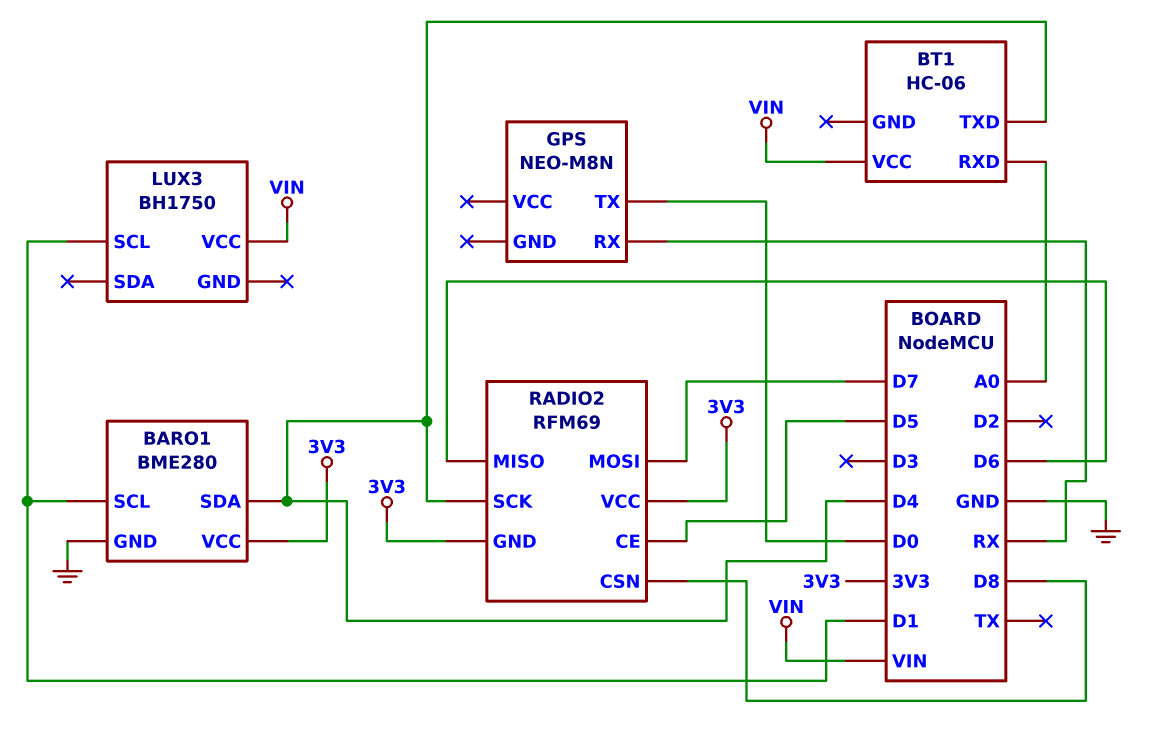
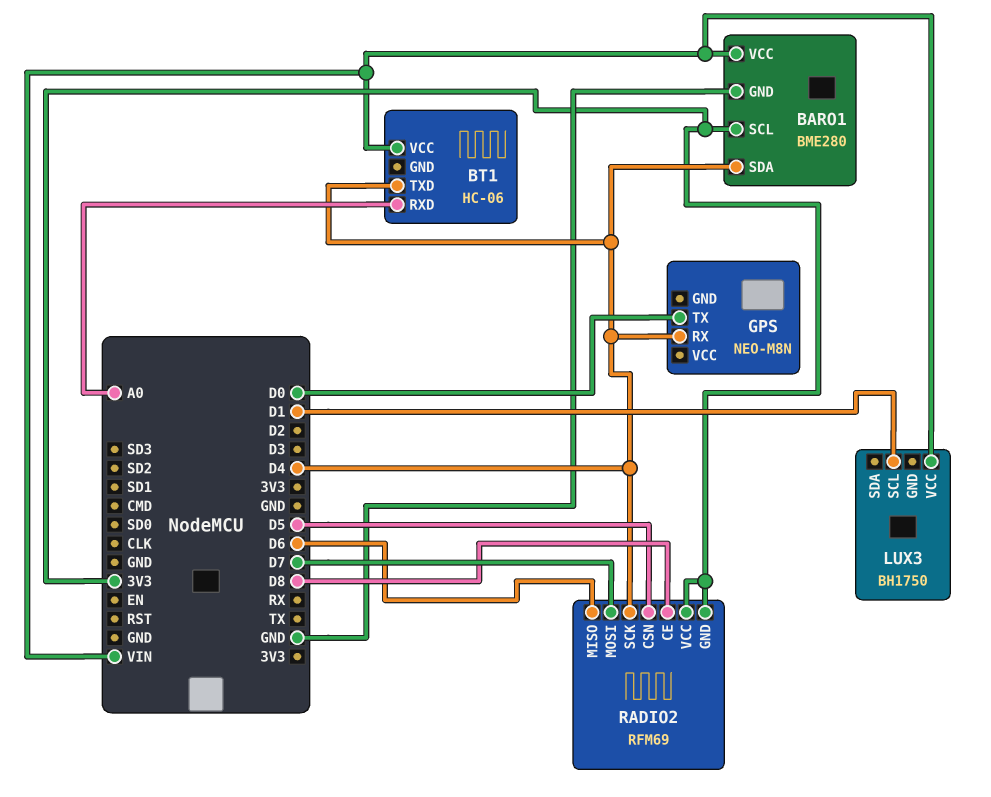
BARO1 pin SCL: D1 -> 3V3
BARO1 pin VCC: 3V3 -> VIN
GPS pin RX: RX -> D4
RADIO2 pin CE: D5 -> D8
RADIO2 pin CSN: D8 -> D5

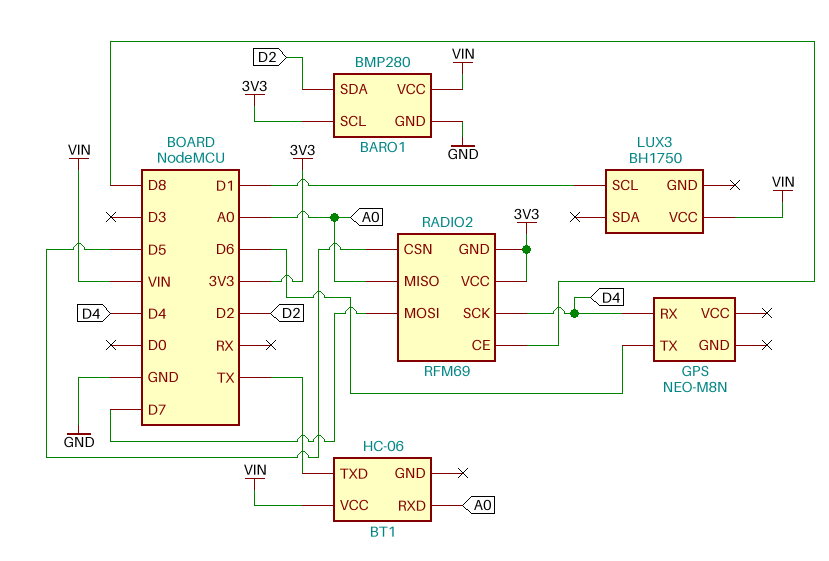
BARO1: BME280 -> BMP280
BARO1 pin SDA: D4 -> D2
BT1 pin TXD: D4 -> TX
GPS pin TX: D0 -> D6
RADIO2 pin MISO: D6 -> A0

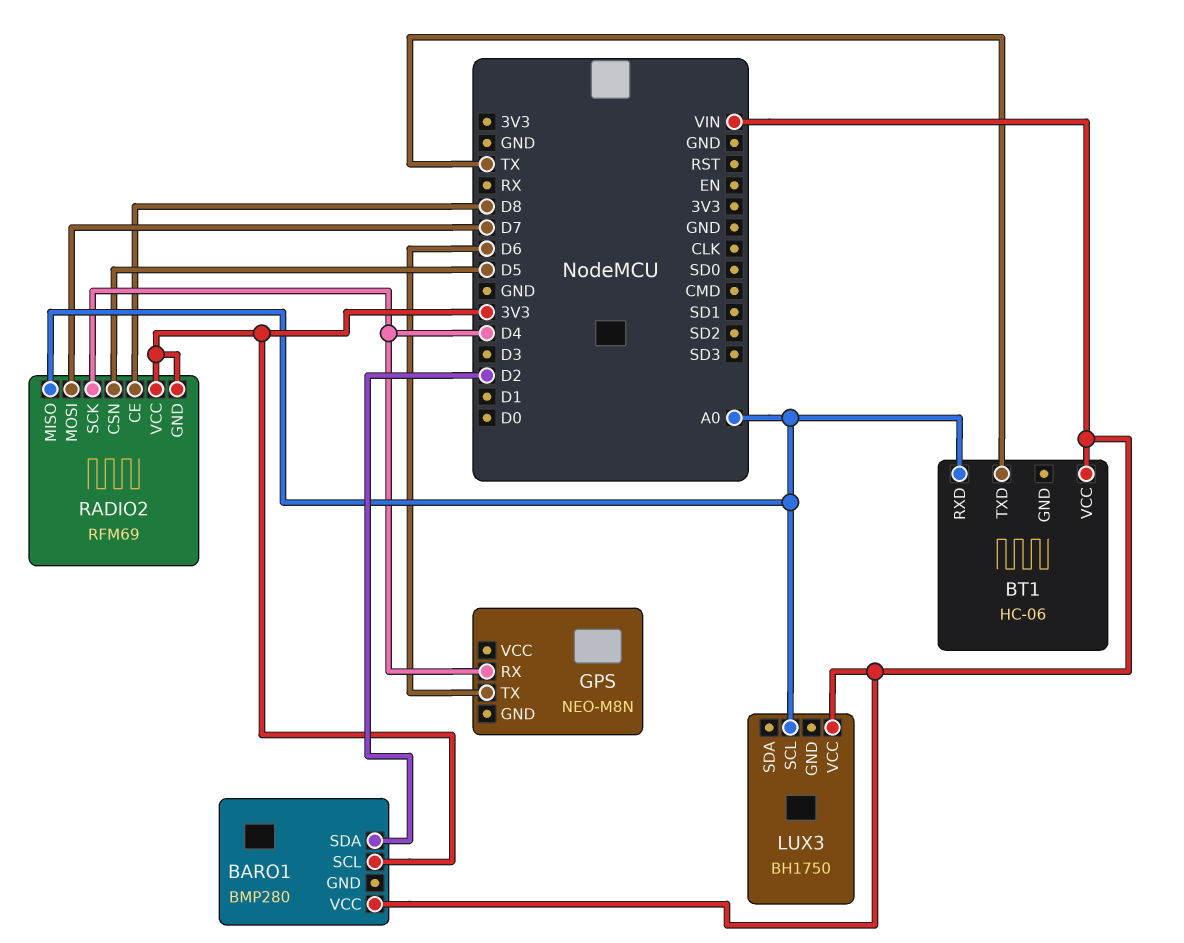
BARO1 pin GND: GND -> none
LUX3 pin SCL: D1 -> A0

